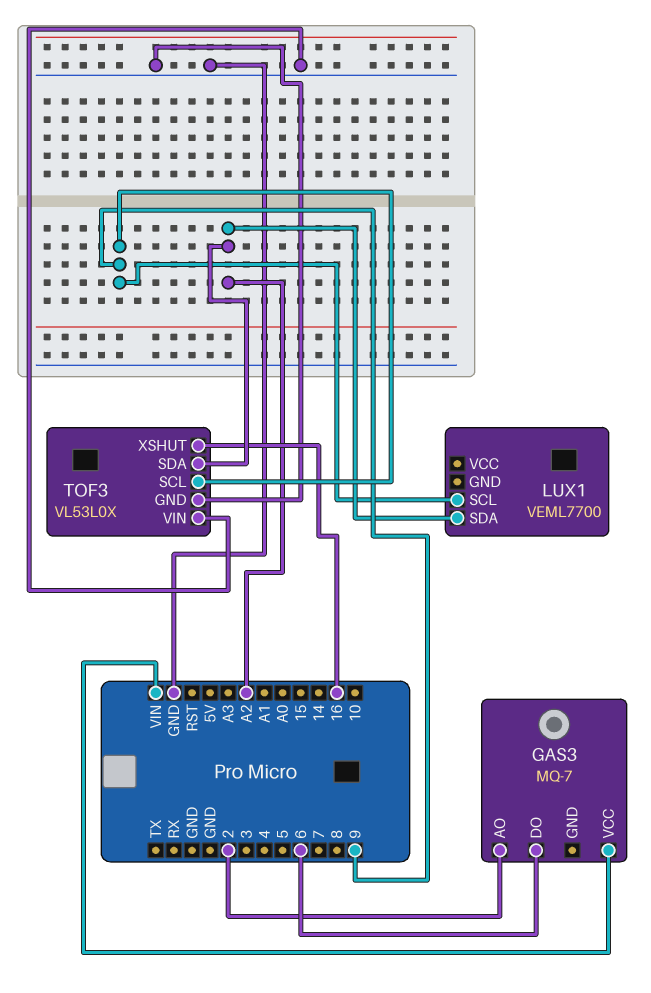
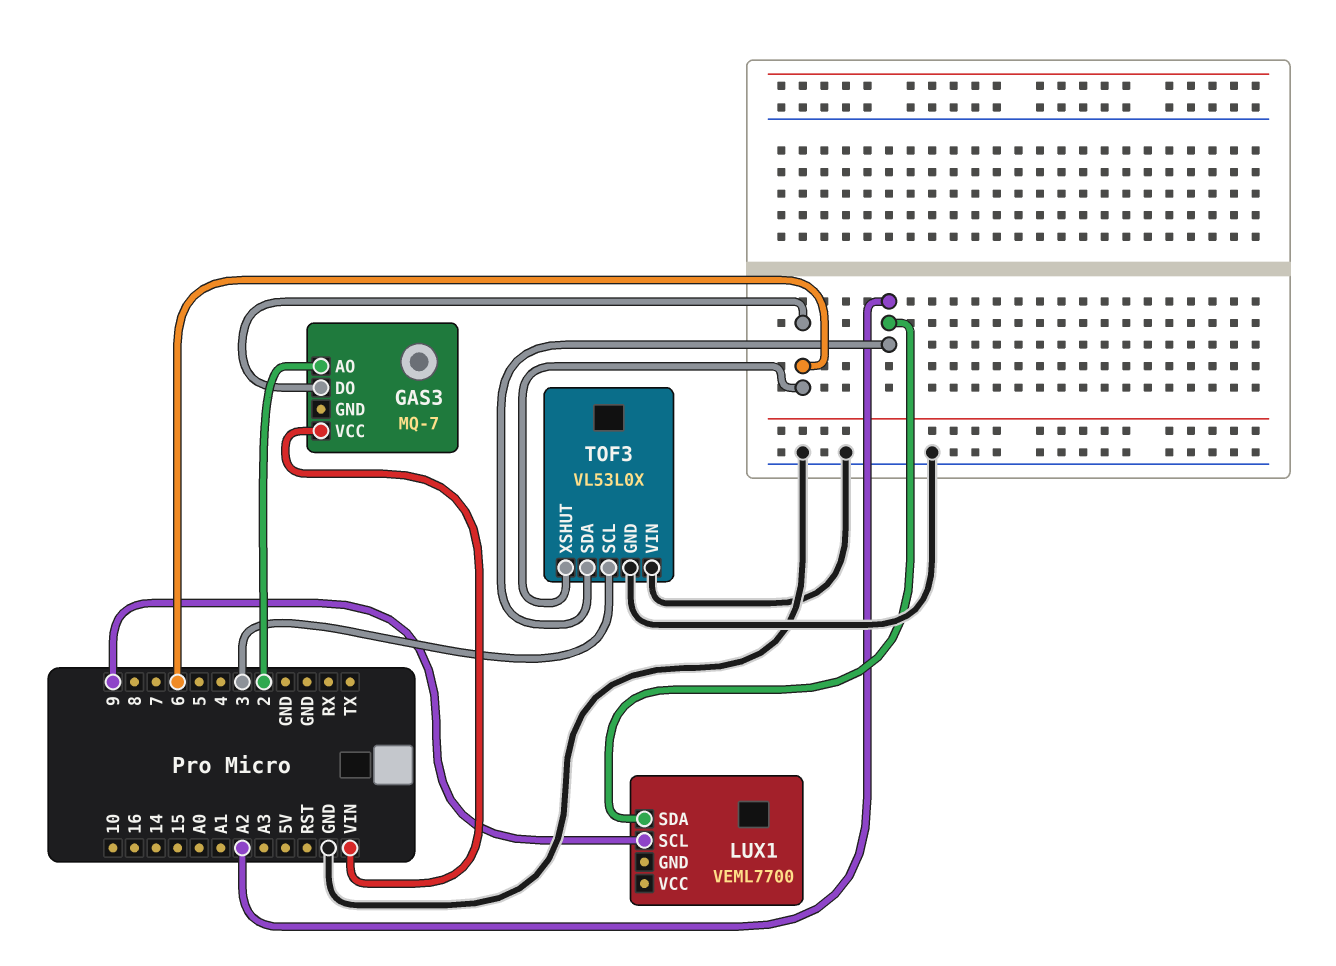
TOF3 pin SCL: 9 -> 3
TOF3 pin XSHUT: 16 -> 6

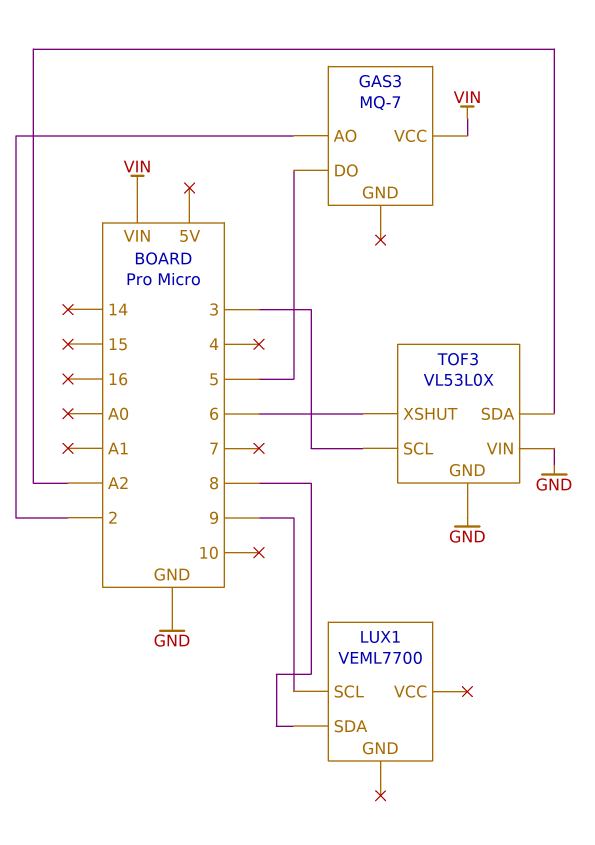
GAS3 pin DO: 6 -> 5
LUX1 pin SDA: A2 -> 8

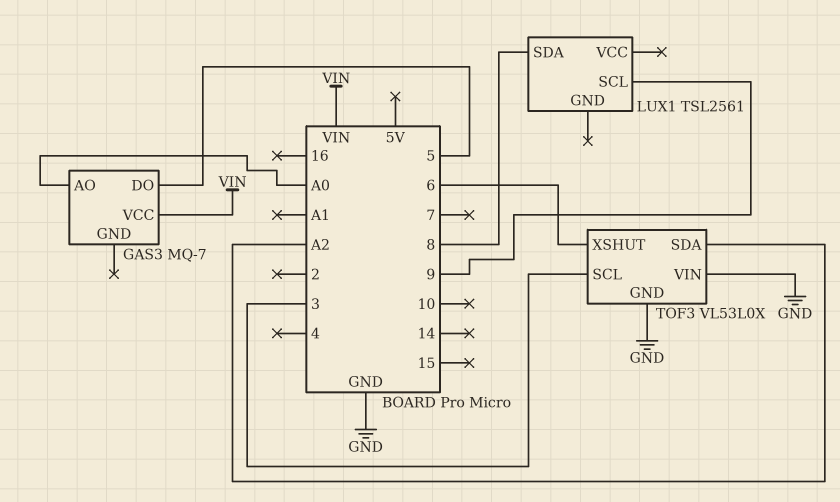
GAS3 pin AO: 2 -> A0
LUX1: VEML7700 -> TSL2561

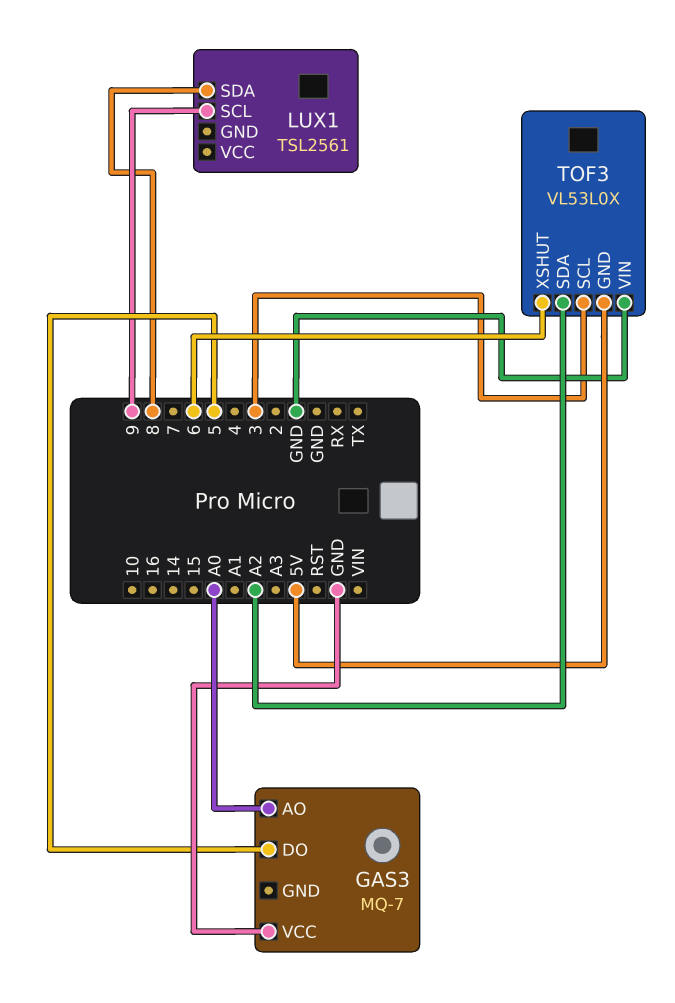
GAS3 pin VCC: VIN -> GND
TOF3 pin GND: GND -> 5V

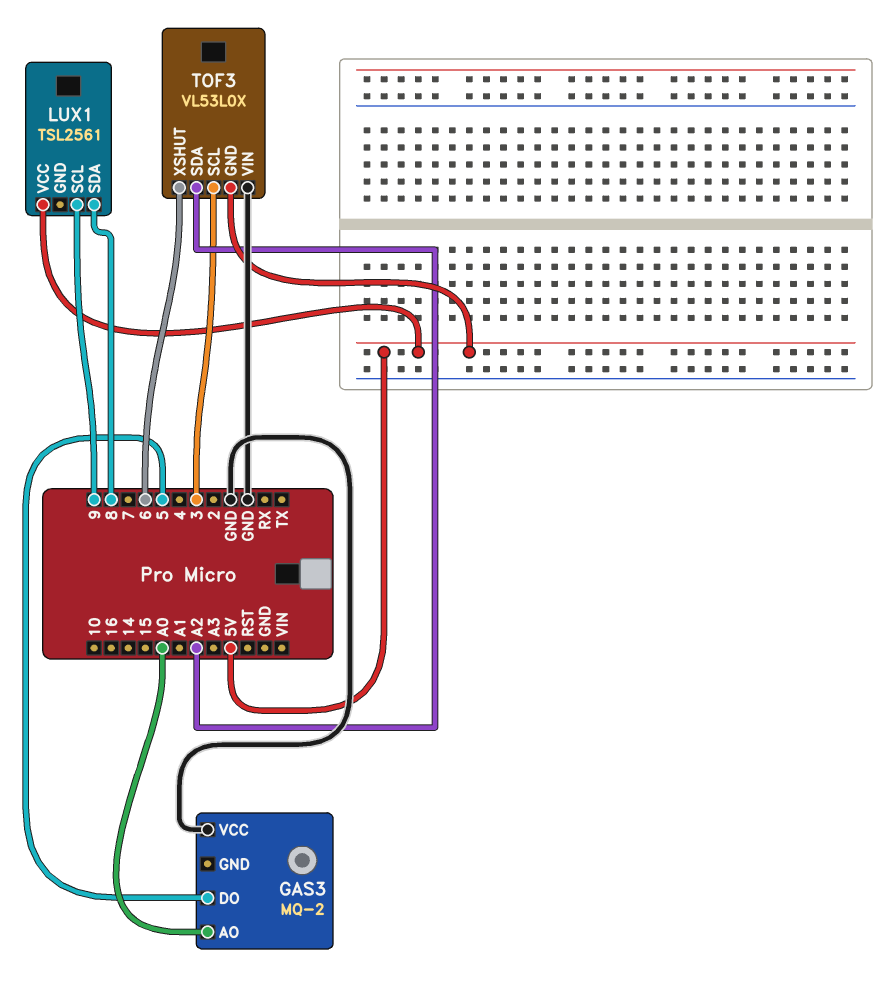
GAS3: MQ-7 -> MQ-2
LUX1 pin VCC: none -> 5V

